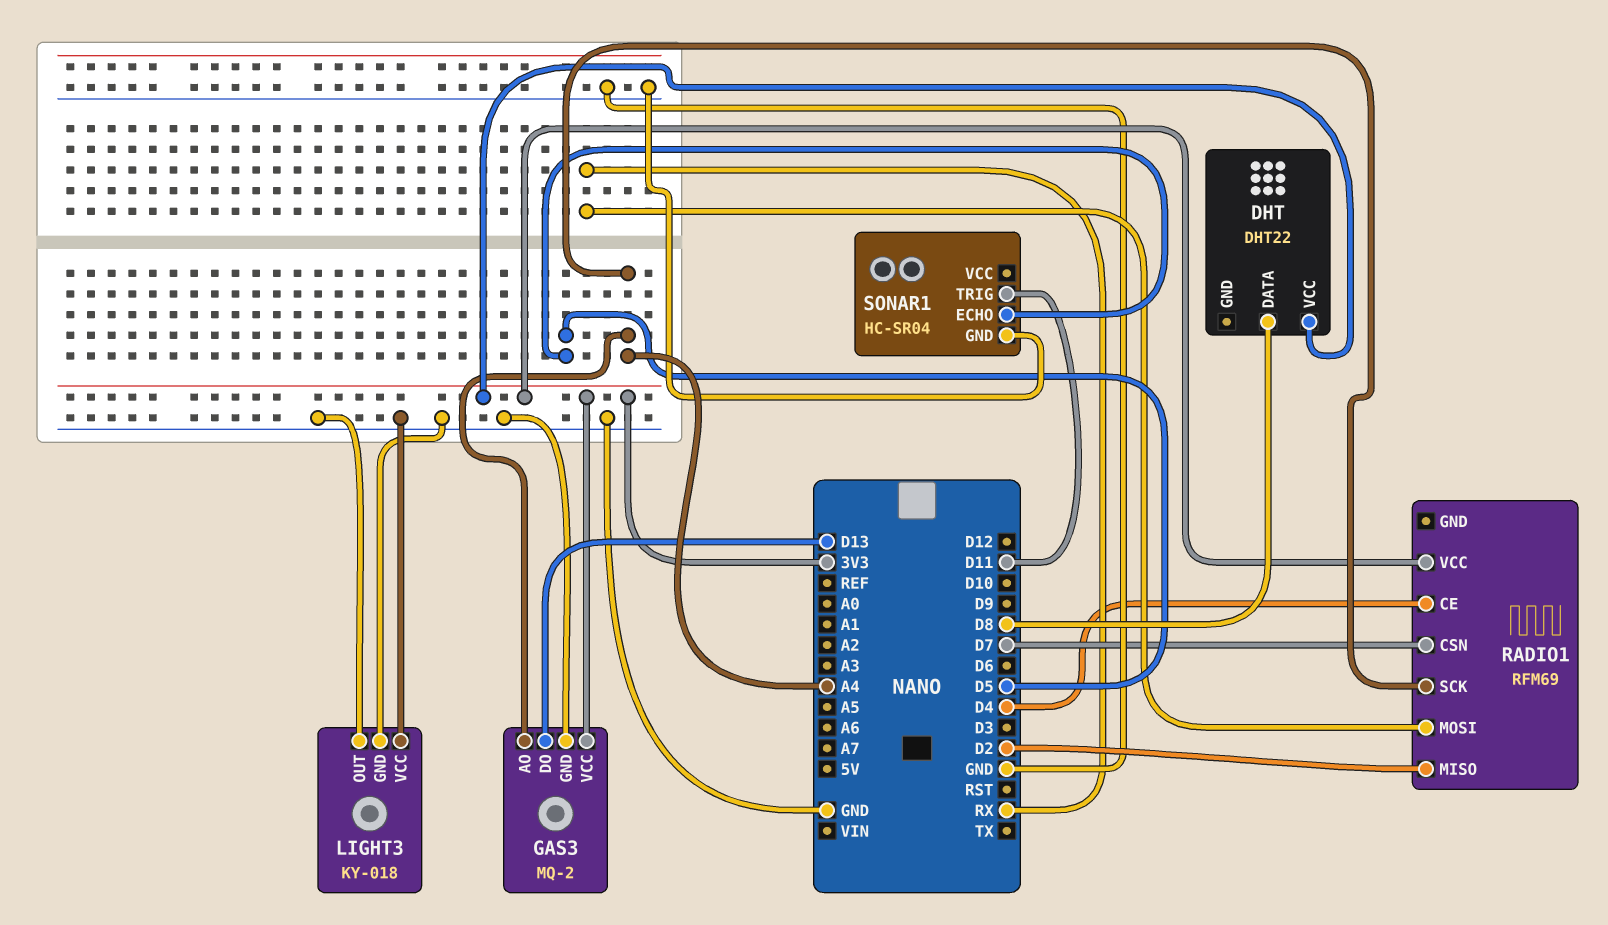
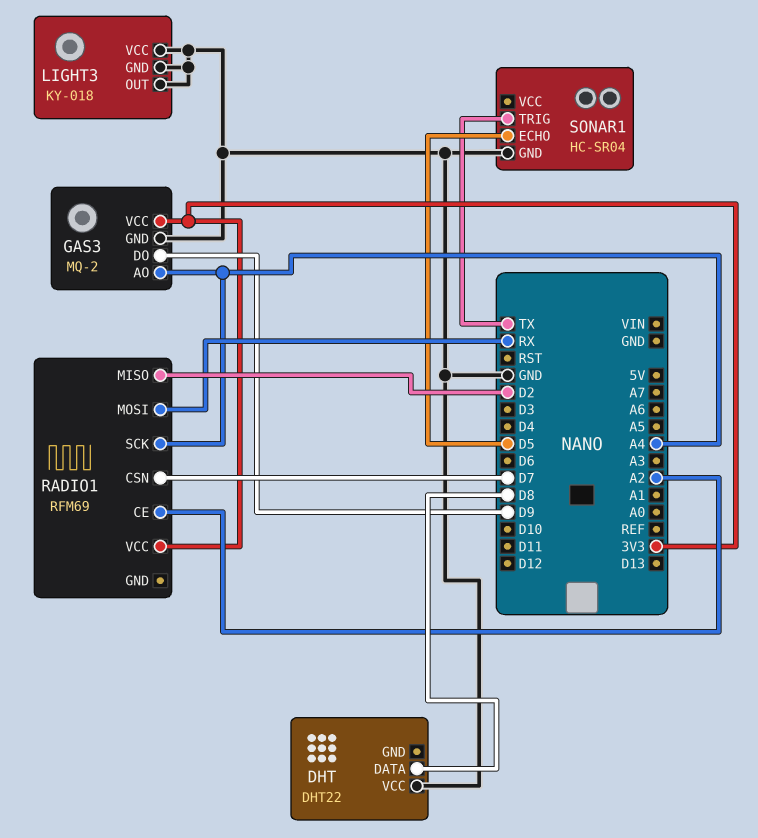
DHT pin VCC: 3V3 -> GND
GAS3 pin DO: D13 -> D9
RADIO1 pin CE: D4 -> A2
SONAR1 pin TRIG: D11 -> TX

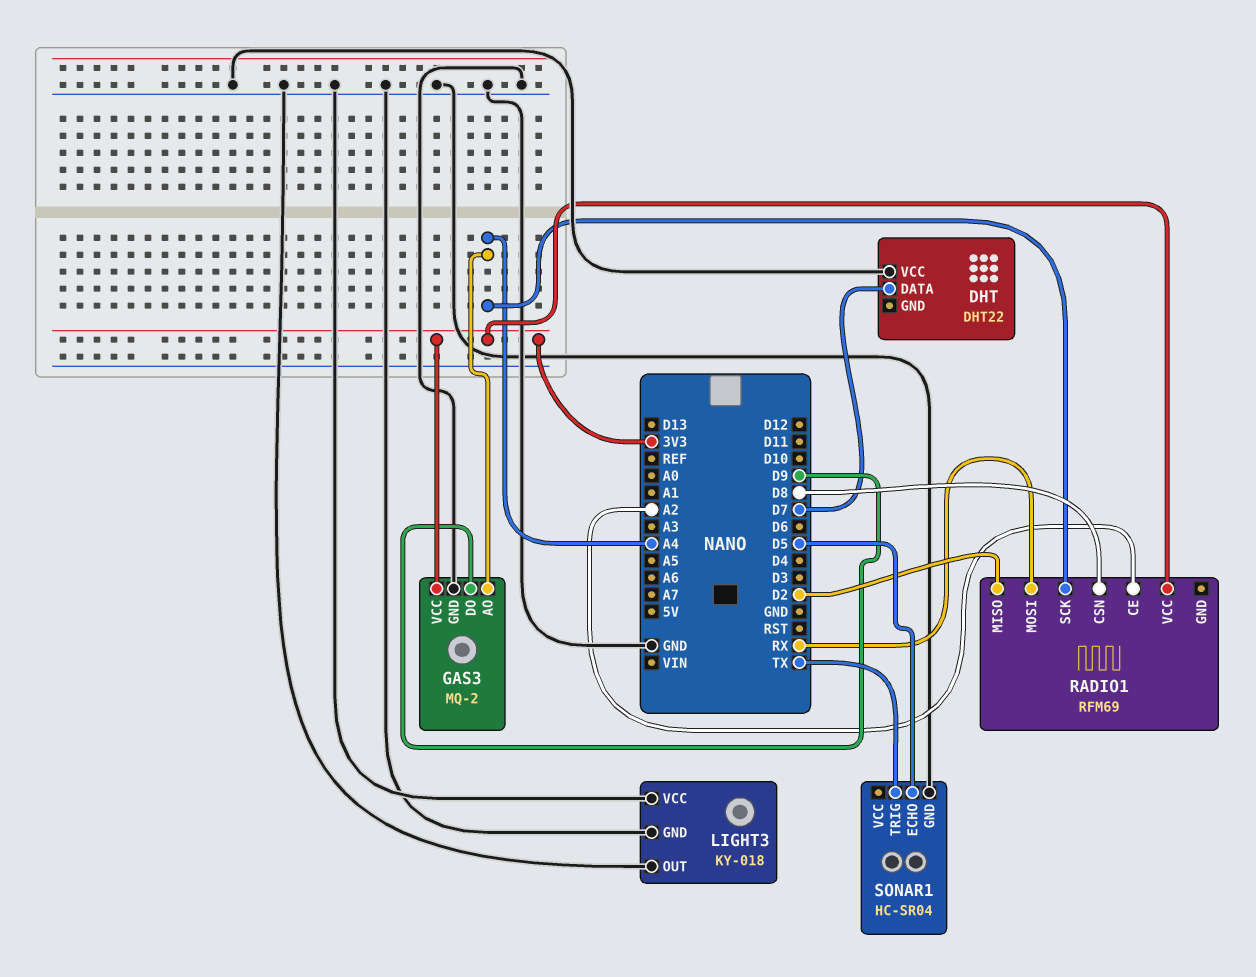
DHT pin DATA: D8 -> D7
RADIO1 pin CSN: D7 -> D8

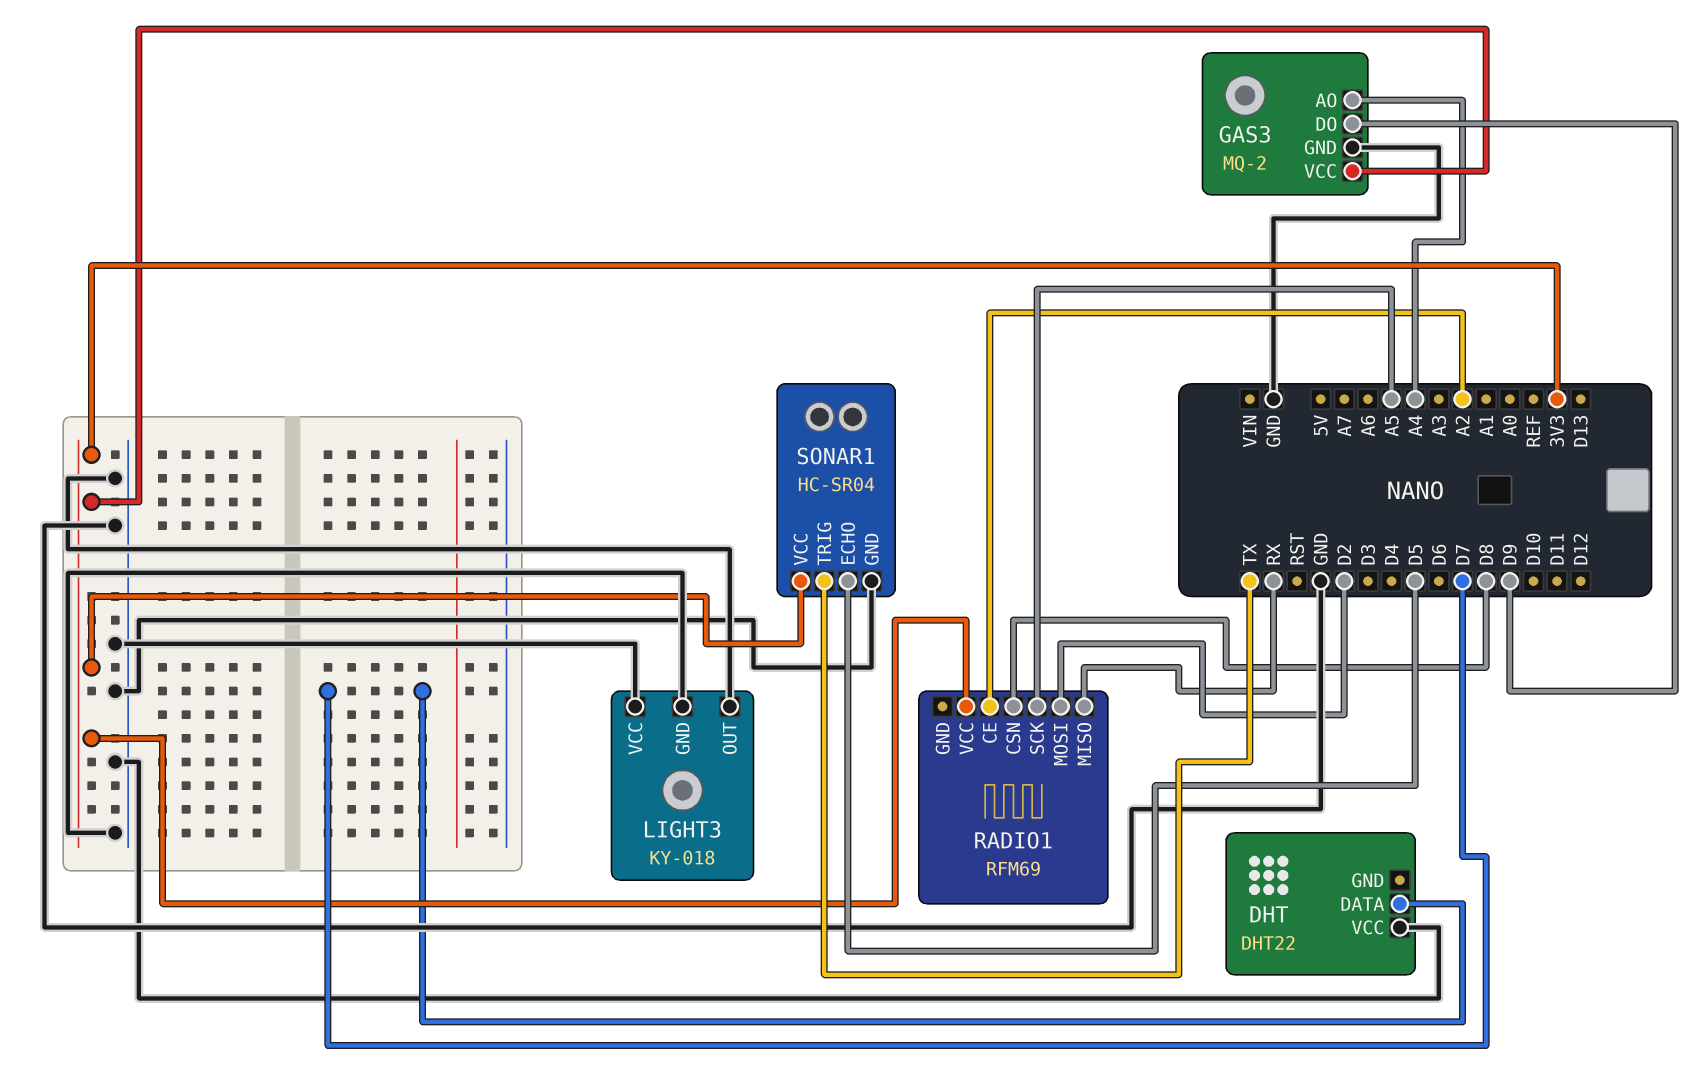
RADIO1 pin MISO: D2 -> RX
RADIO1 pin MOSI: RX -> D2
RADIO1 pin SCK: A4 -> A5
SONAR1 pin VCC: none -> 3V3

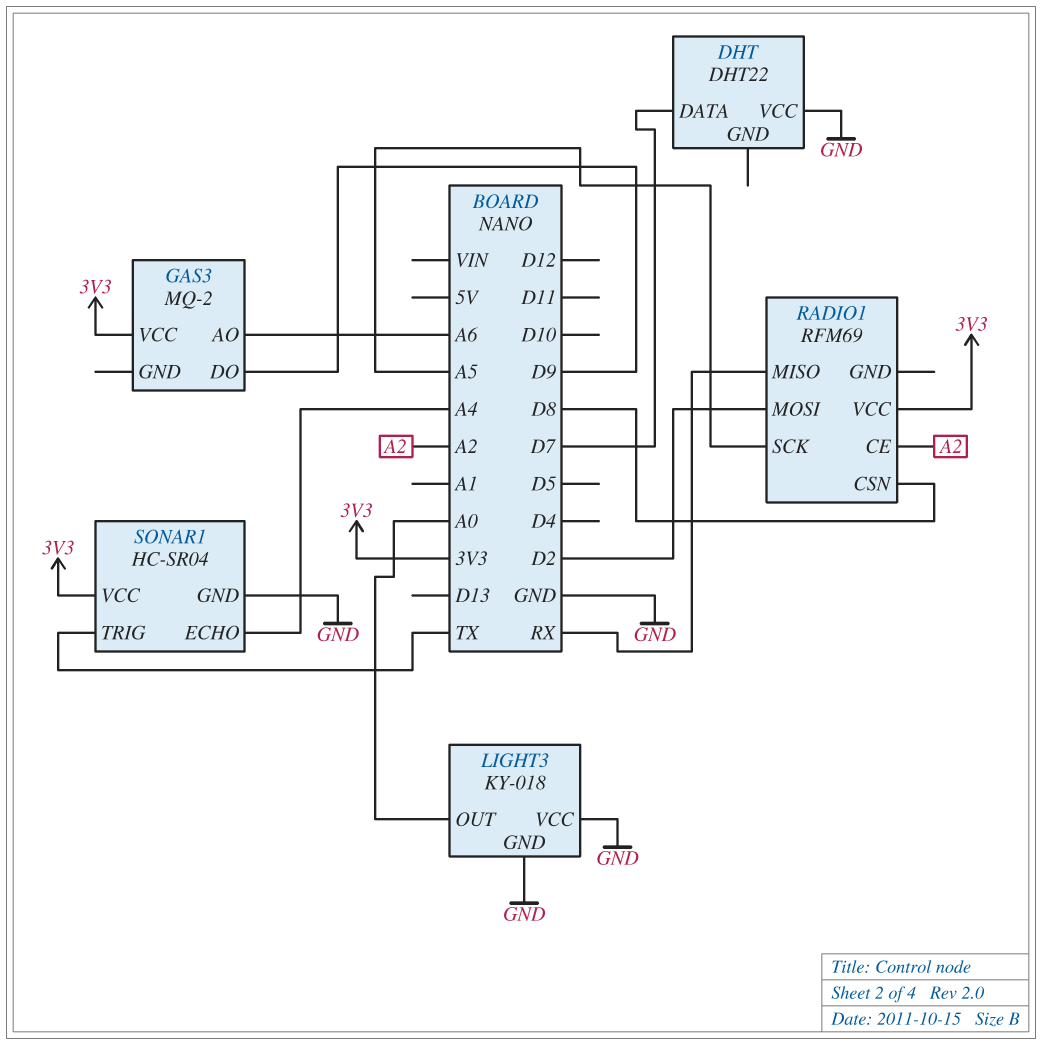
GAS3 pin AO: A4 -> A6
GAS3 pin GND: GND -> none
LIGHT3 pin OUT: GND -> A0
SONAR1 pin ECHO: D5 -> A4

